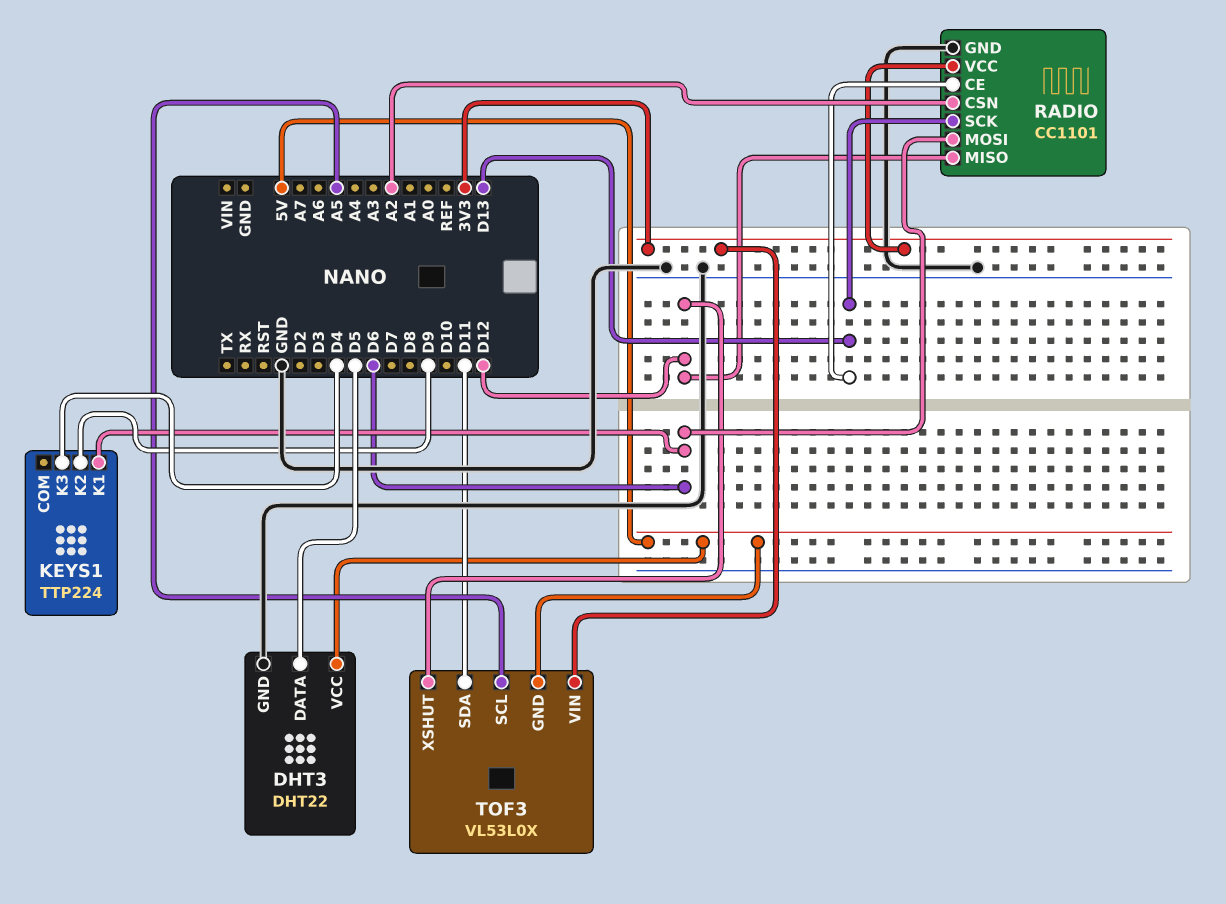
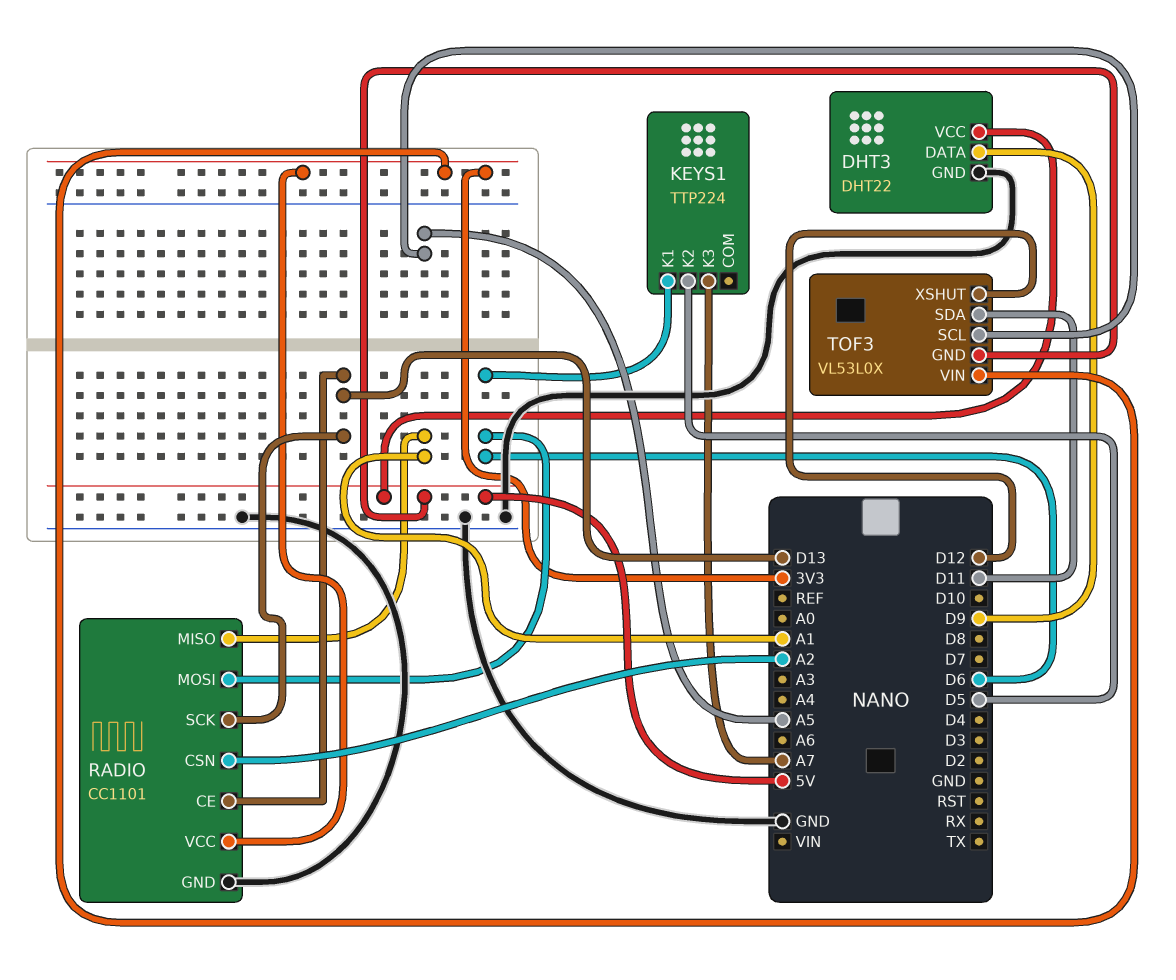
DHT3 pin DATA: D5 -> D9
KEYS1 pin K2: D9 -> D5
KEYS1 pin K3: D4 -> A7
RADIO pin MISO: D12 -> A1

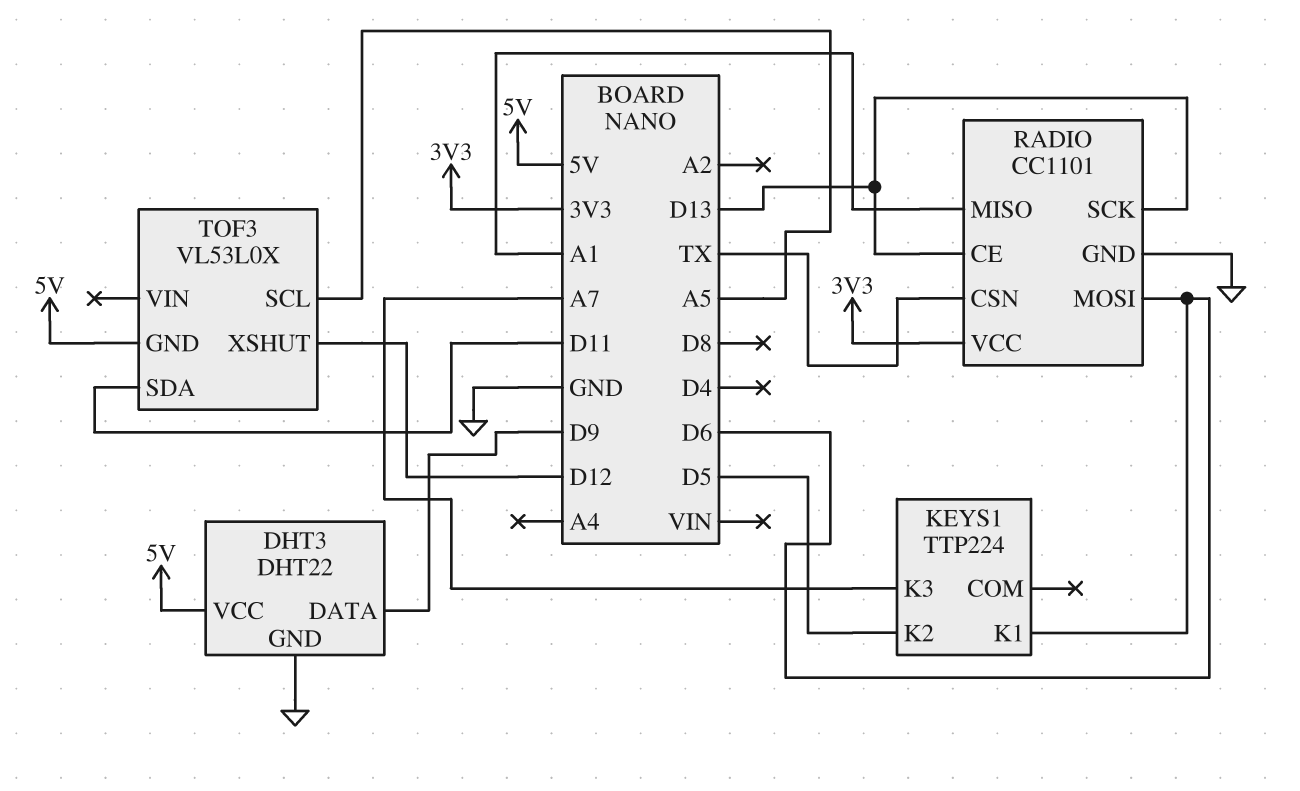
RADIO pin CSN: A2 -> TX
TOF3 pin VIN: 3V3 -> none

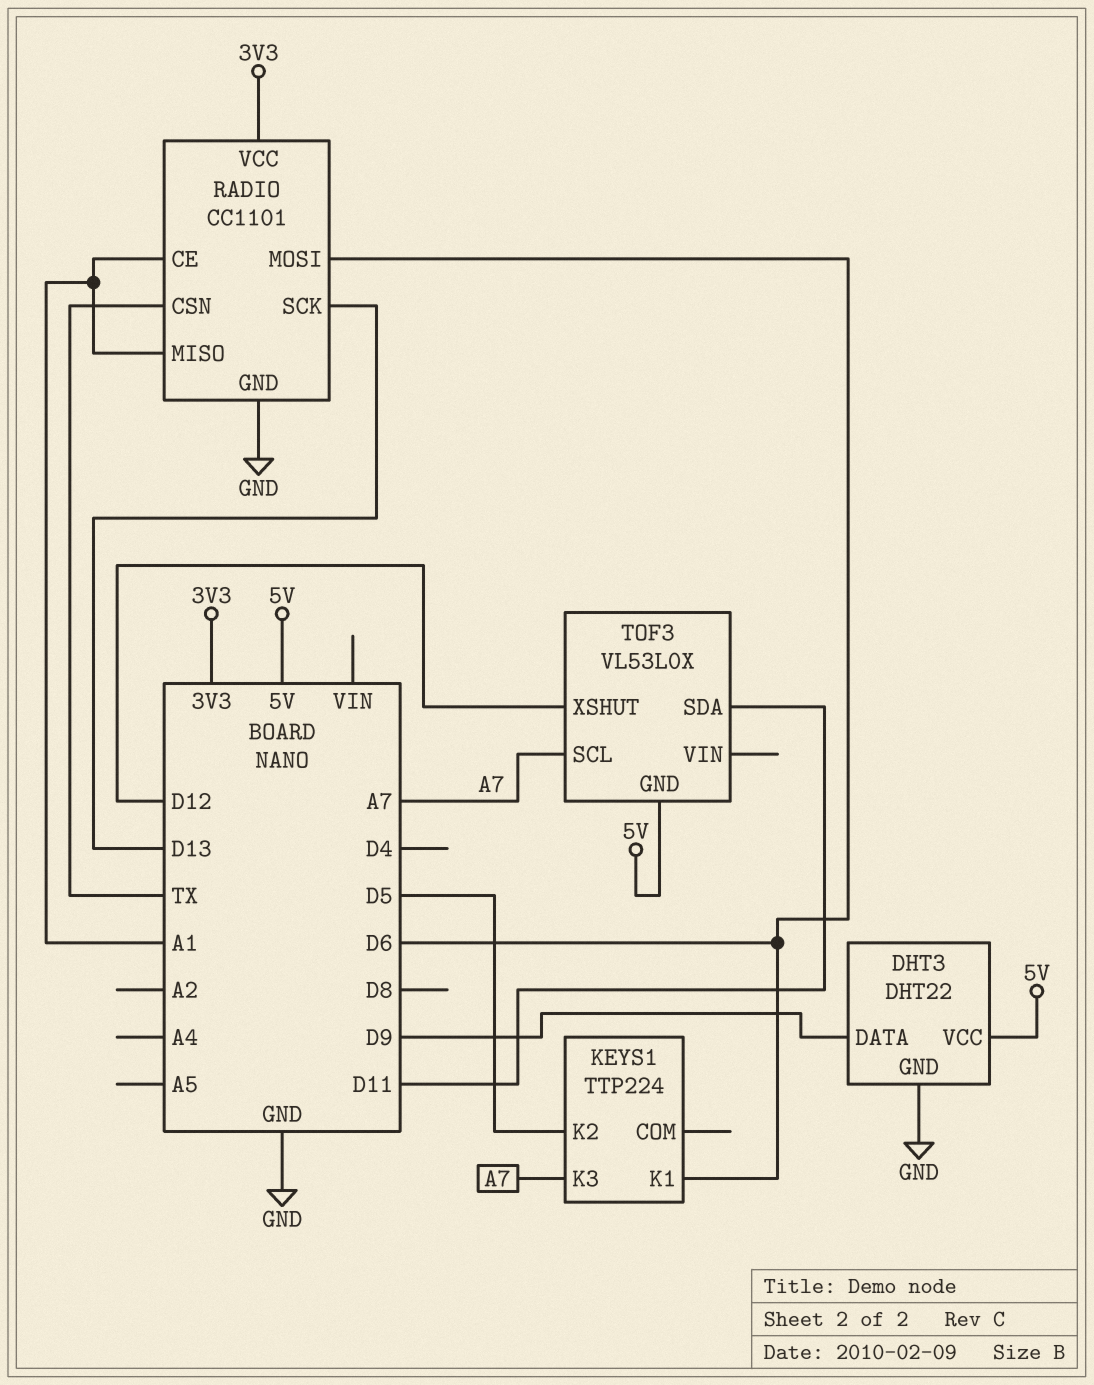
RADIO pin CE: D13 -> A1
TOF3 pin SCL: A5 -> A7

